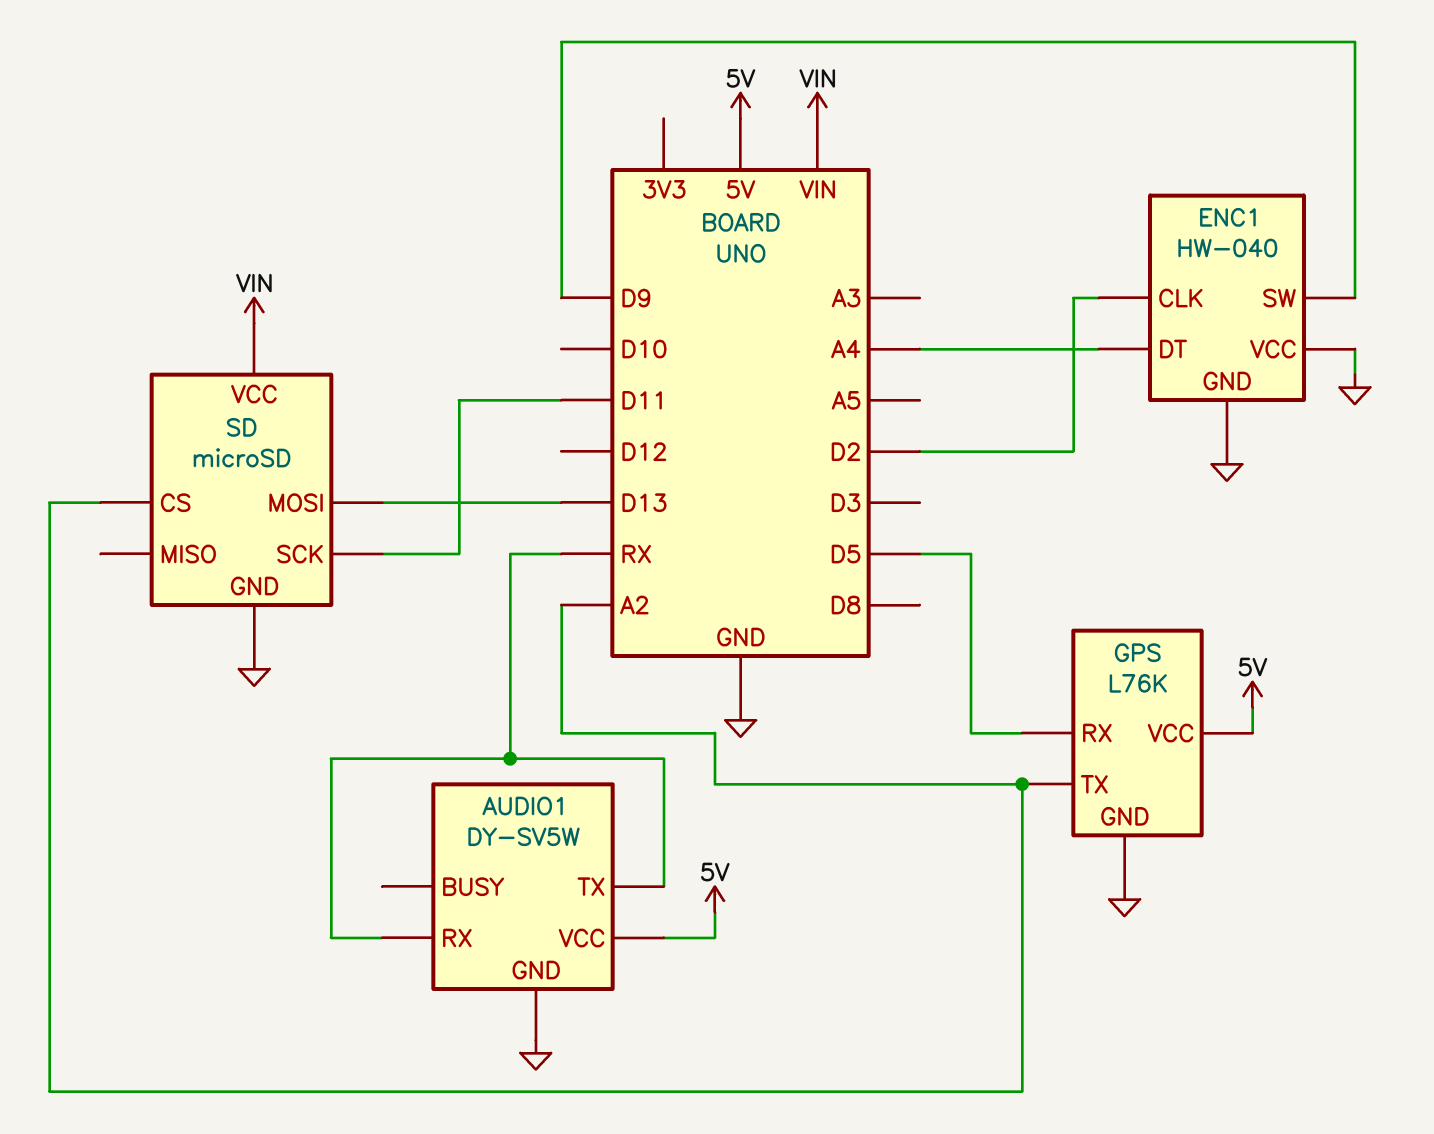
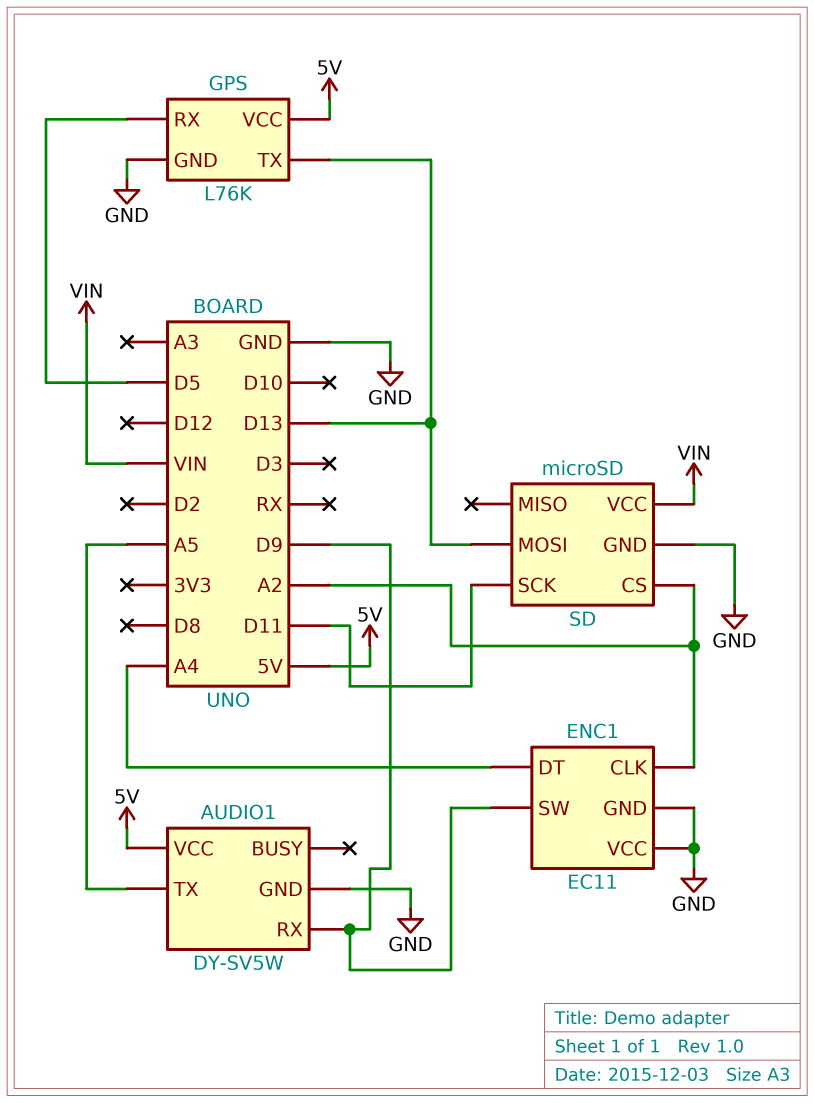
AUDIO1 pin RX: RX -> D9
AUDIO1 pin TX: RX -> A5
ENC1: HW-040 -> EC11
ENC1 pin CLK: D2 -> A2
GPS pin TX: A2 -> D13

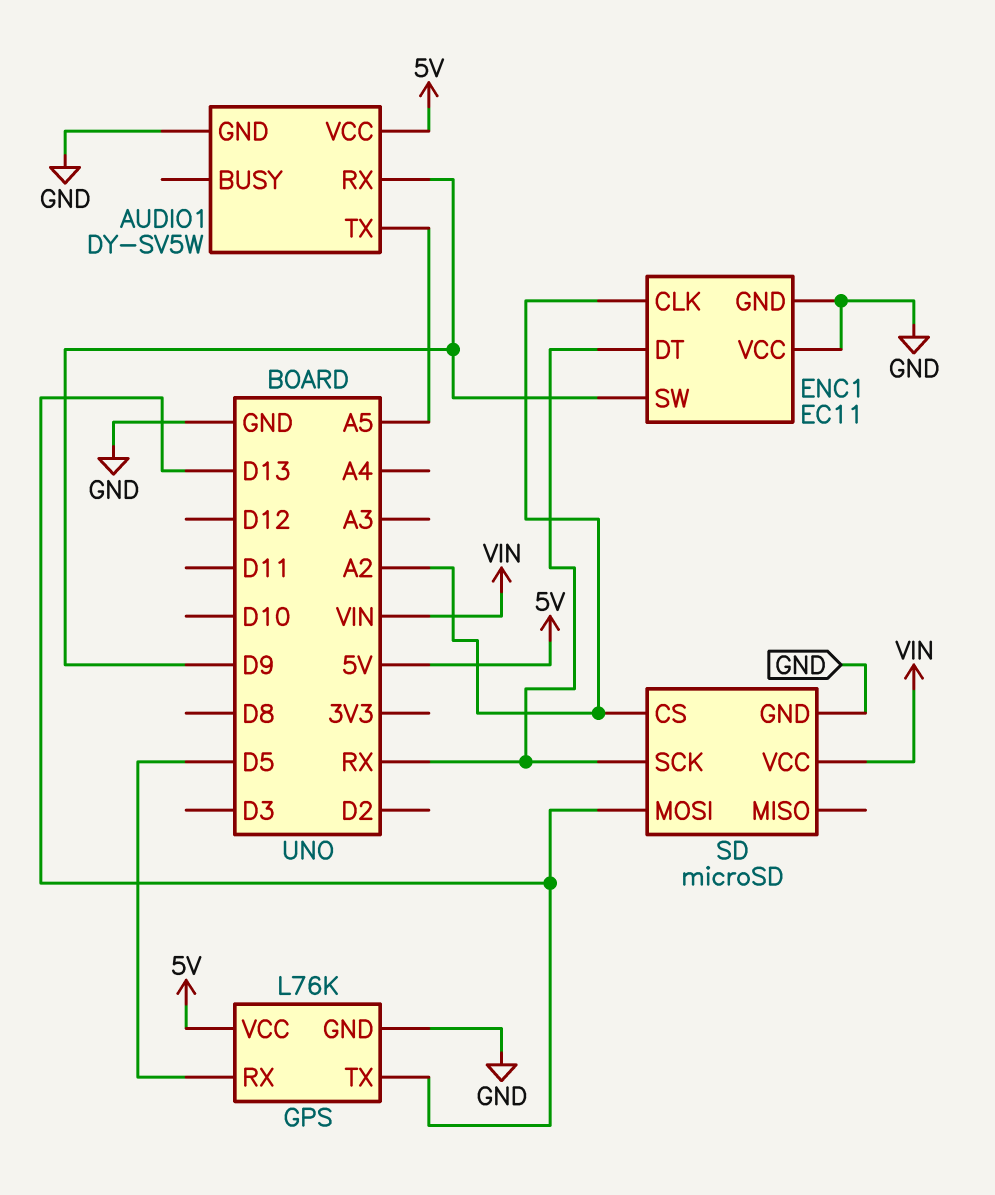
ENC1 pin DT: A4 -> RX
SD pin SCK: D11 -> RX

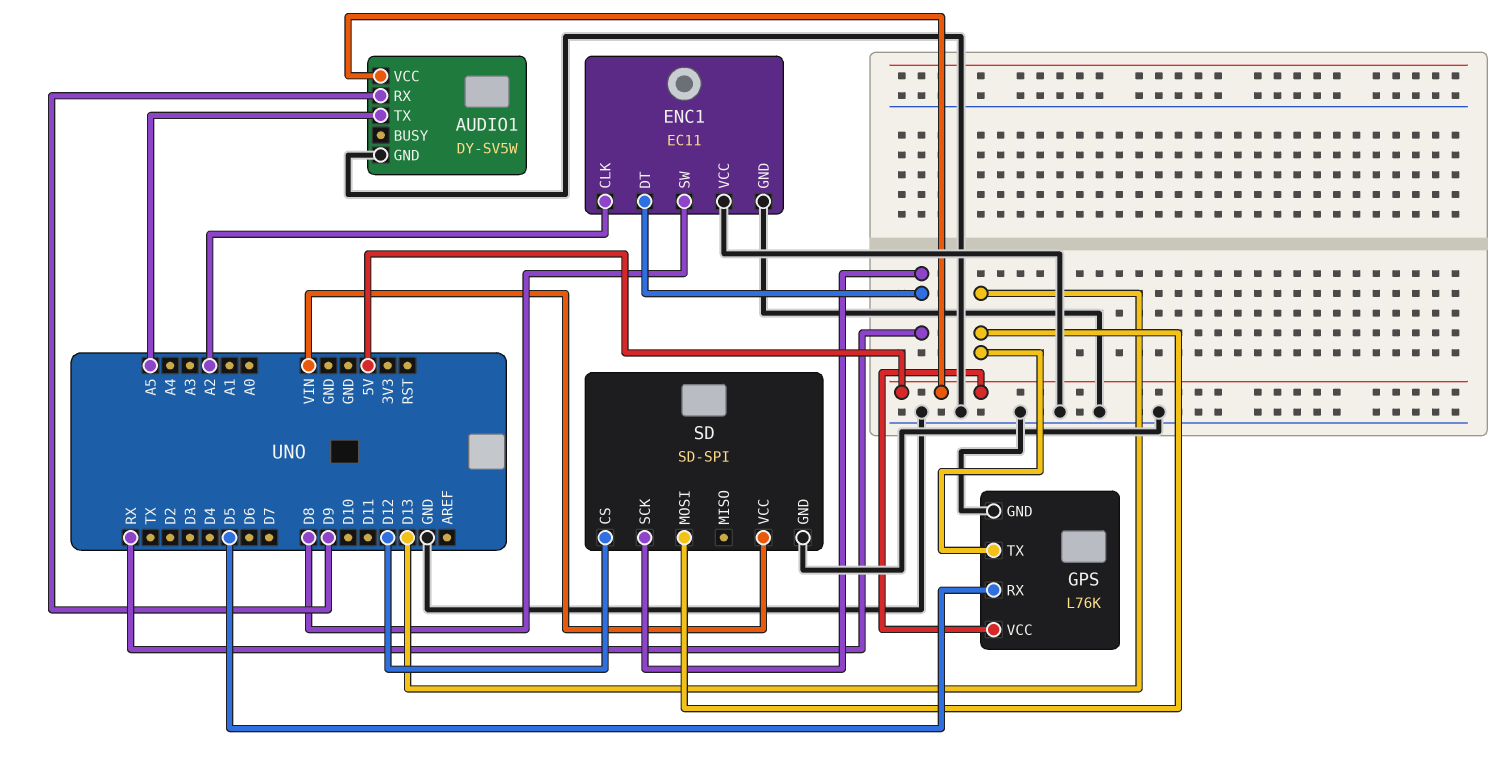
ENC1 pin SW: D9 -> D8
SD: microSD -> SD-SPI
SD pin CS: A2 -> D12

